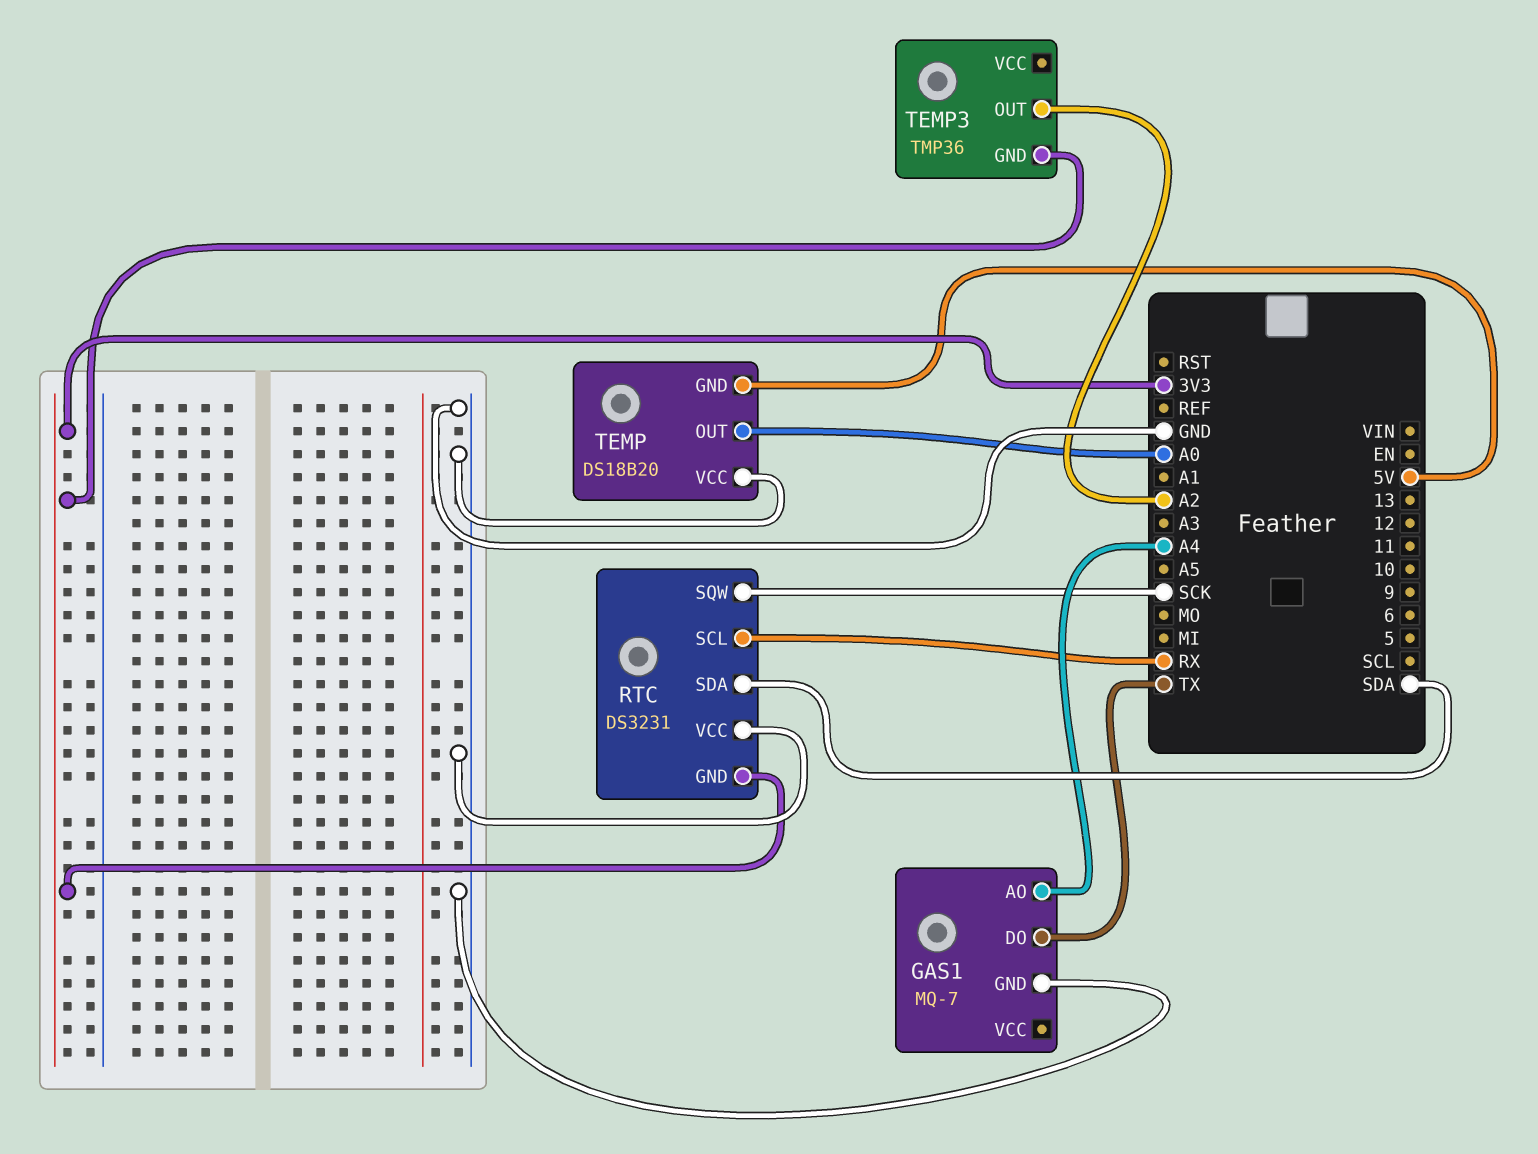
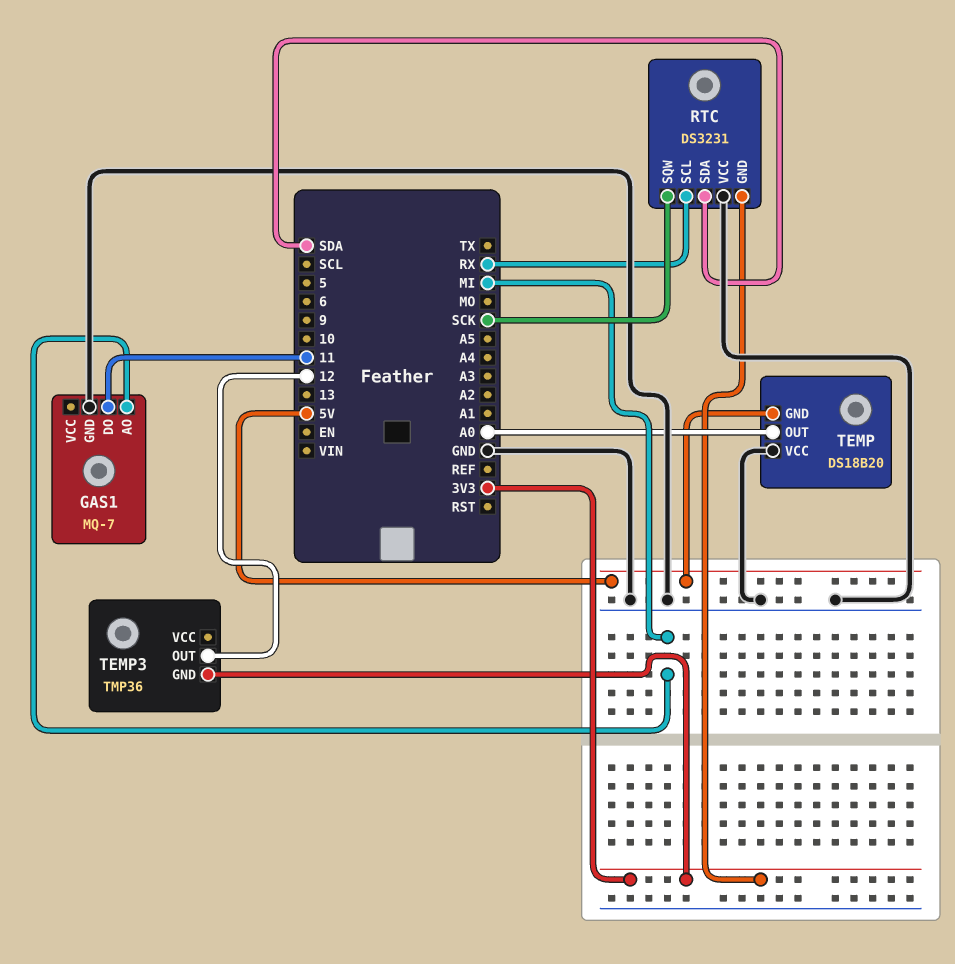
GAS1 pin AO: A4 -> MI
GAS1 pin DO: TX -> 11
TEMP3 pin OUT: A2 -> 12

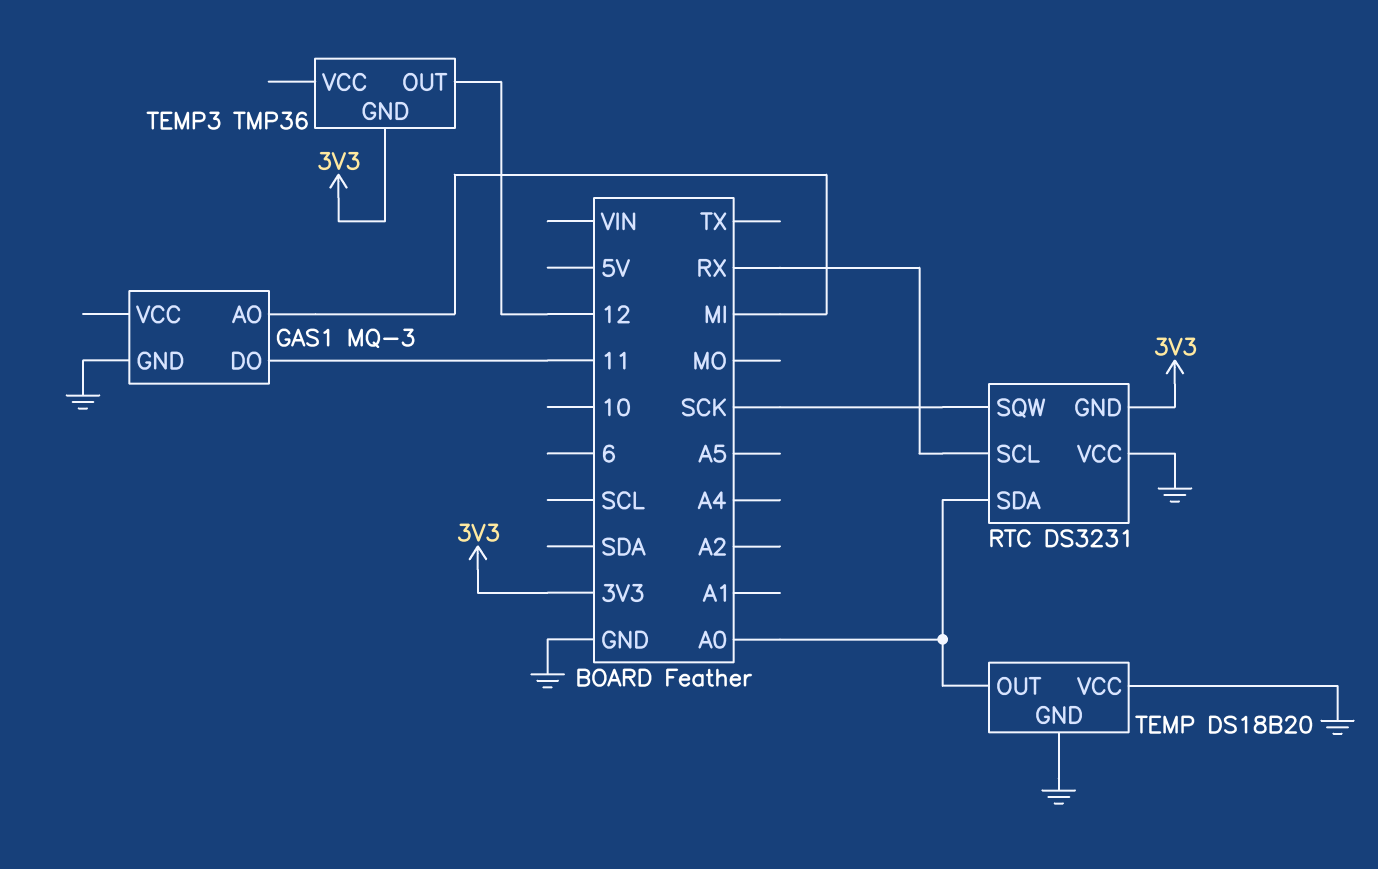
GAS1: MQ-7 -> MQ-3
RTC pin SDA: SDA -> A0
TEMP pin GND: 5V -> GND

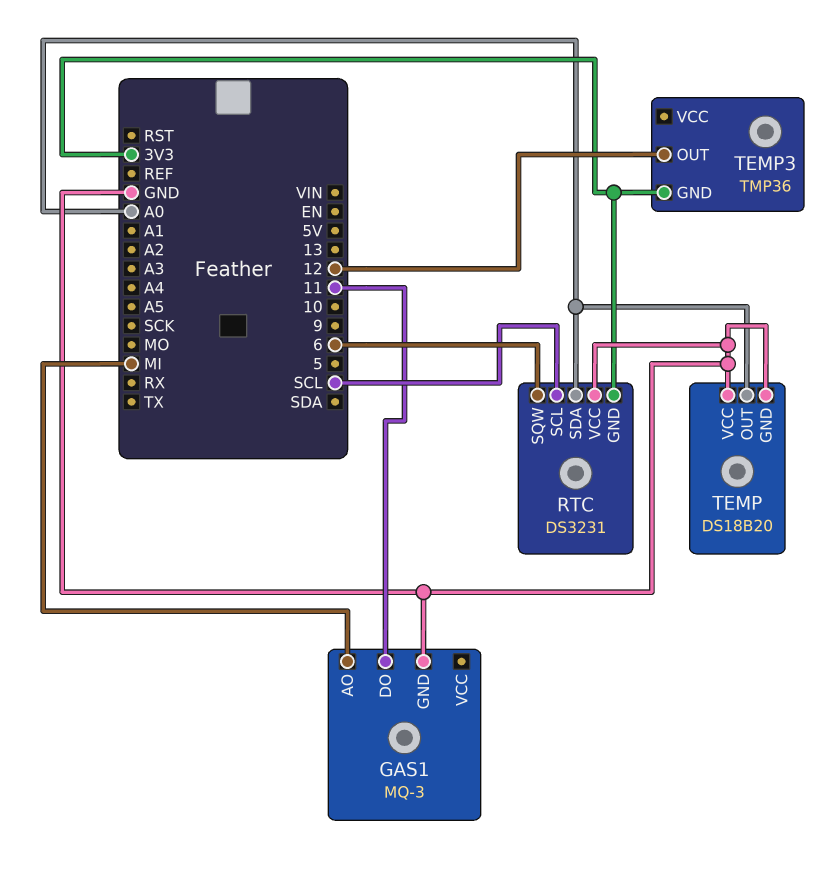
RTC pin SCL: RX -> SCL
RTC pin SQW: SCK -> 6

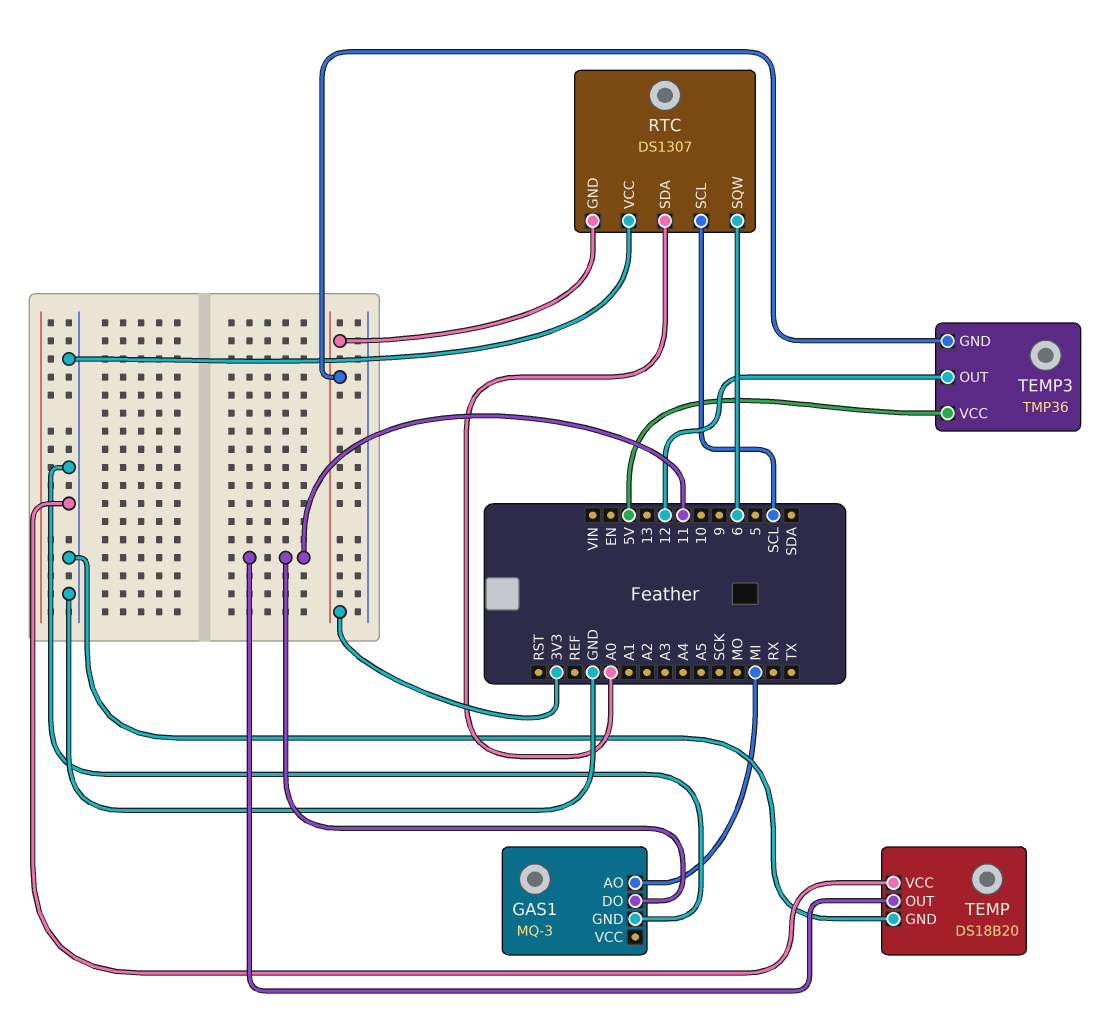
RTC: DS3231 -> DS1307
TEMP pin OUT: A0 -> 11
TEMP3 pin VCC: none -> 5V

